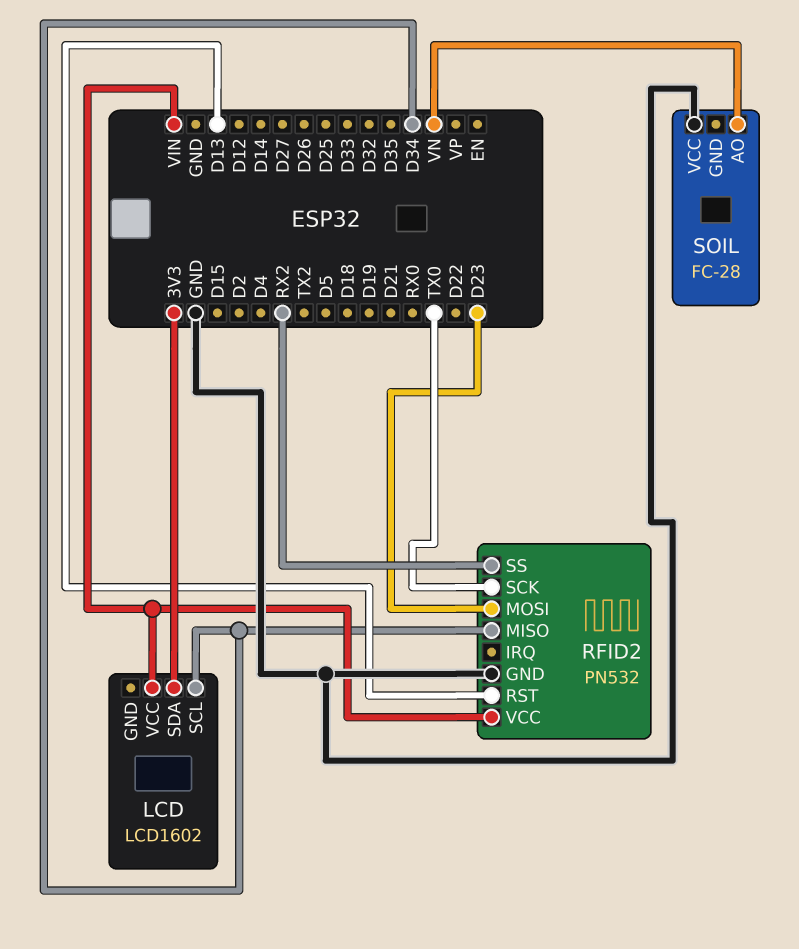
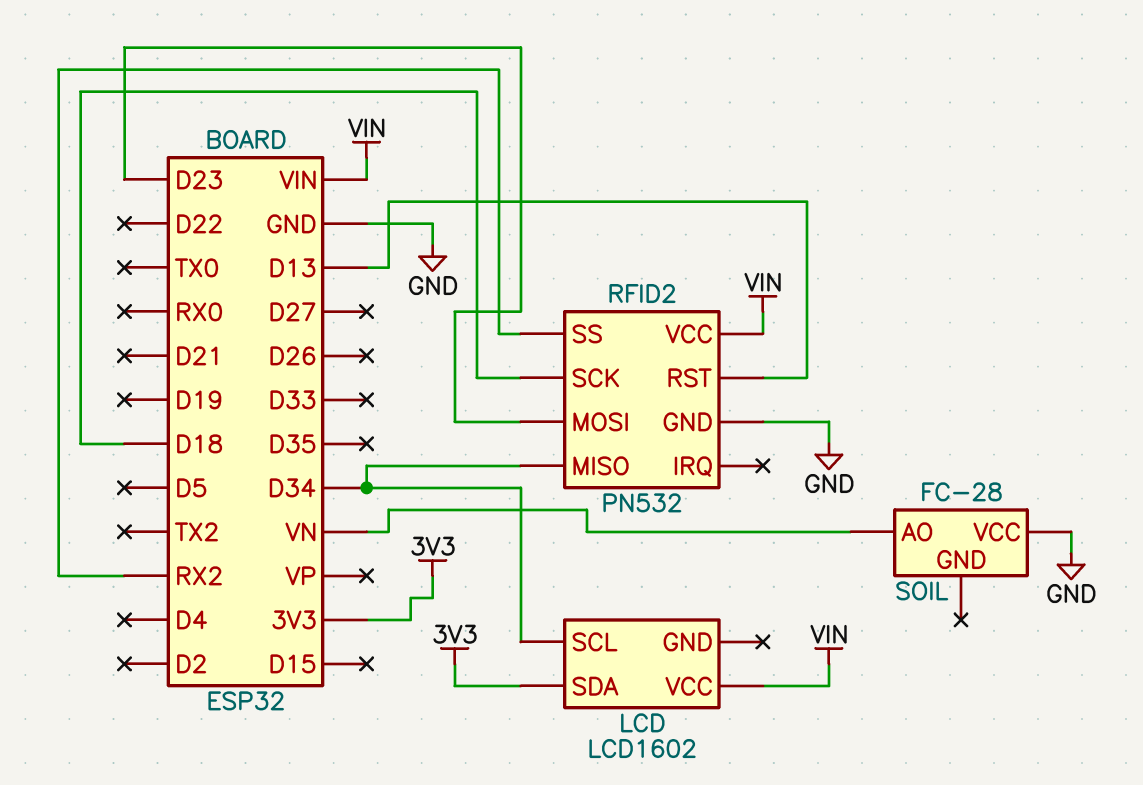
RFID2 pin SCK: TX0 -> D18

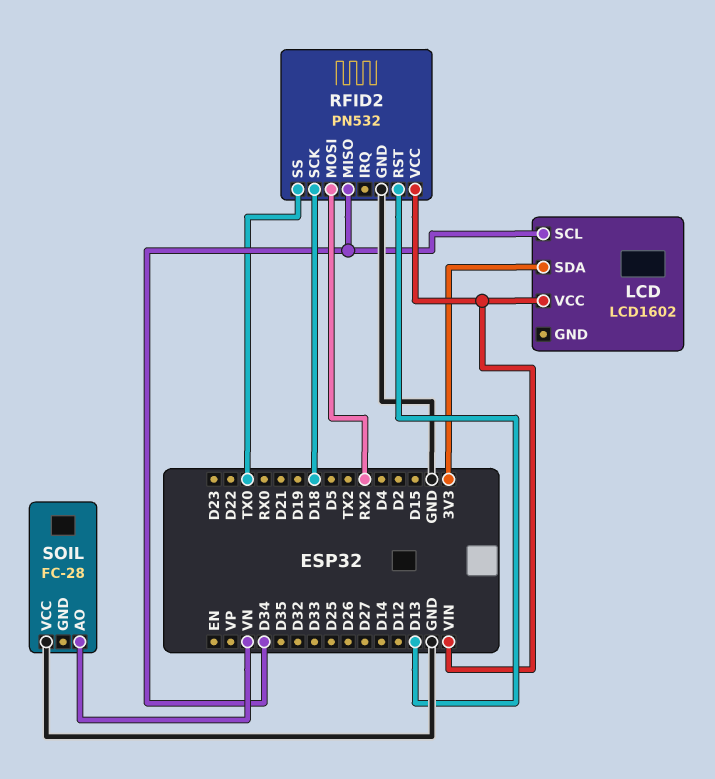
RFID2 pin MOSI: D23 -> RX2
RFID2 pin SS: RX2 -> TX0

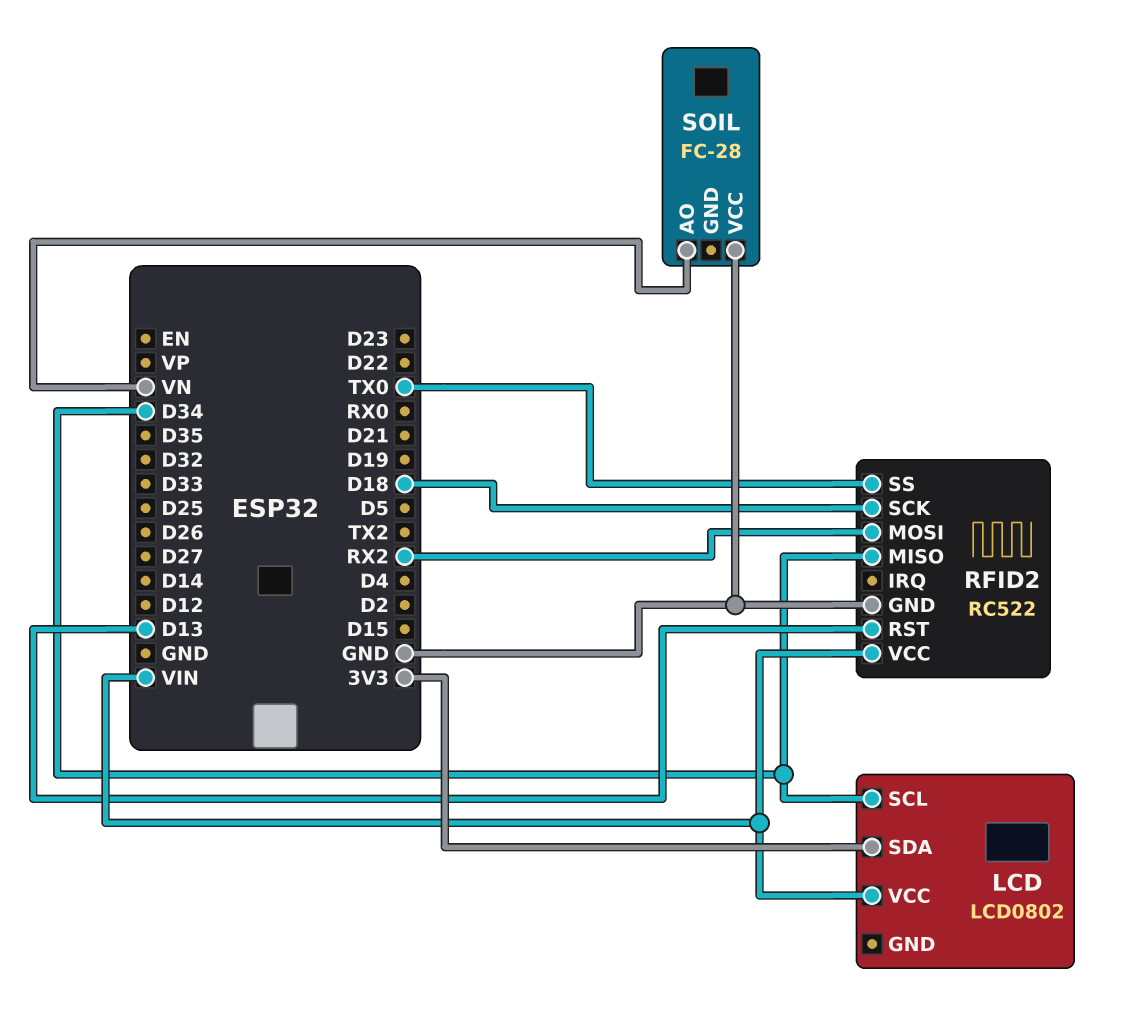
LCD: LCD1602 -> LCD0802
RFID2: PN532 -> RC522

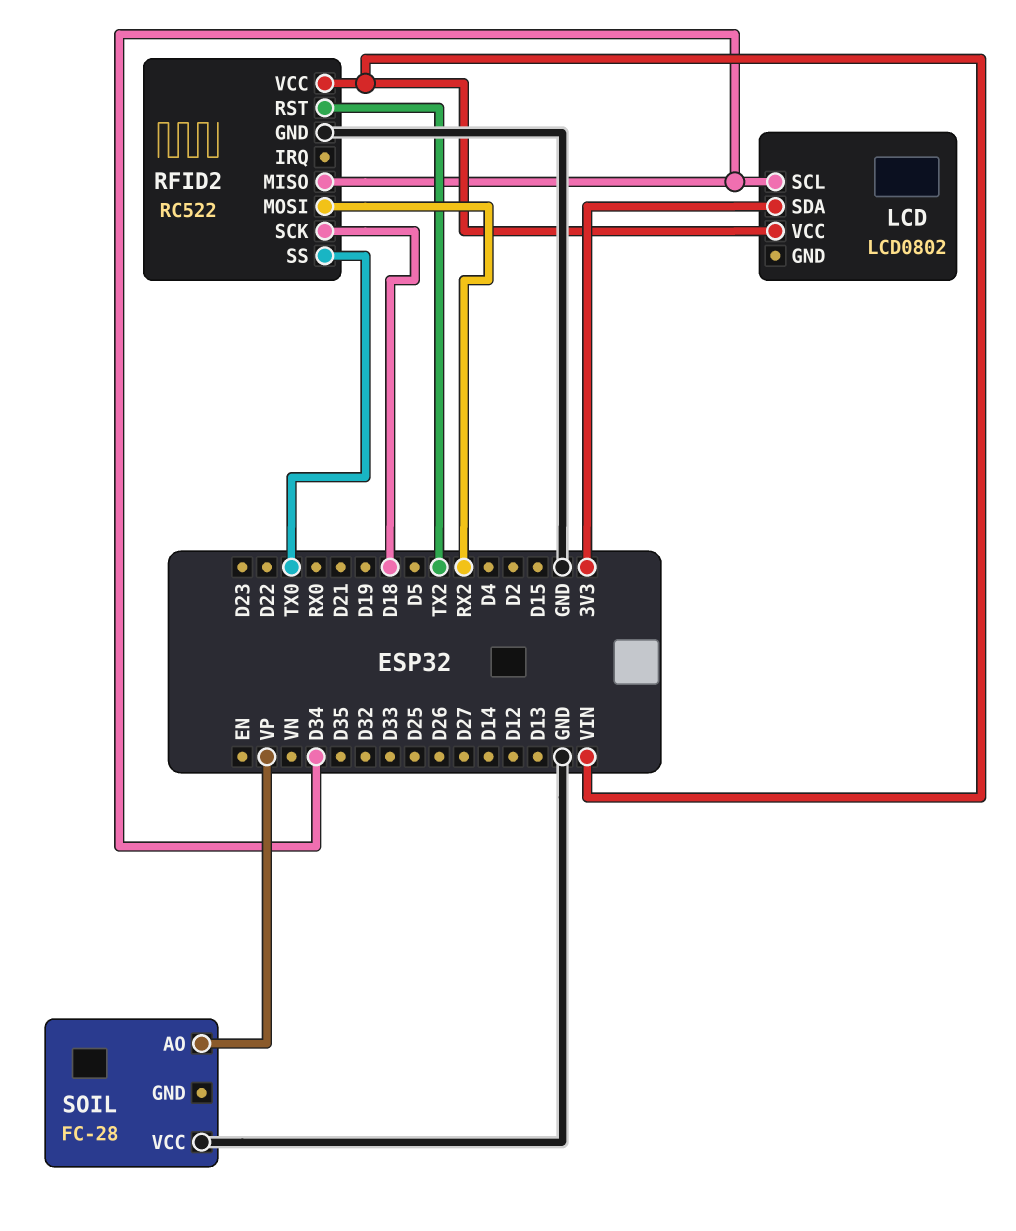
RFID2 pin RST: D13 -> TX2
SOIL pin AO: VN -> VP

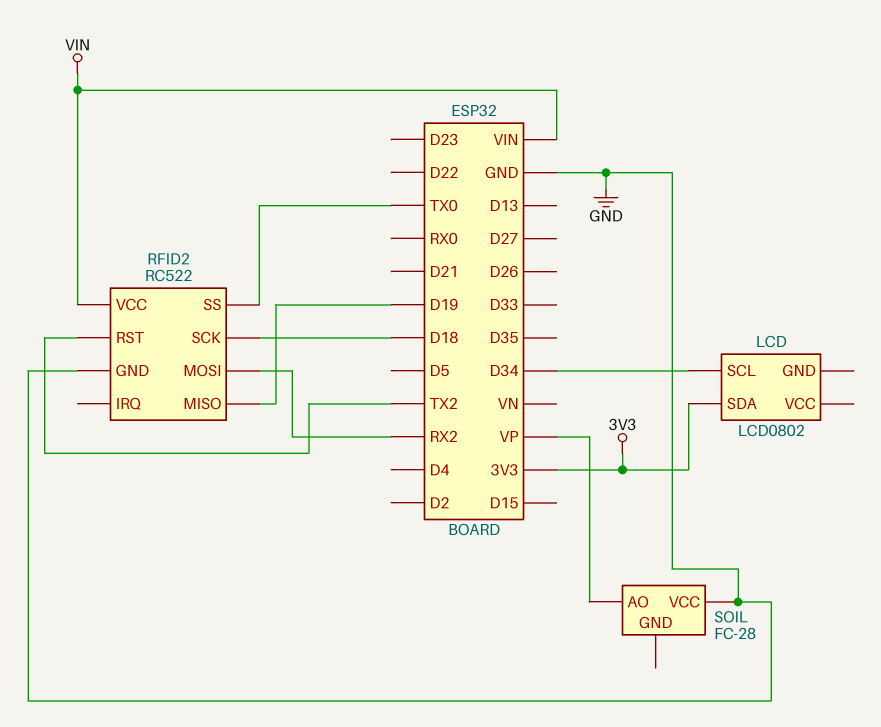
LCD pin VCC: VIN -> none
RFID2 pin MISO: D34 -> D19

